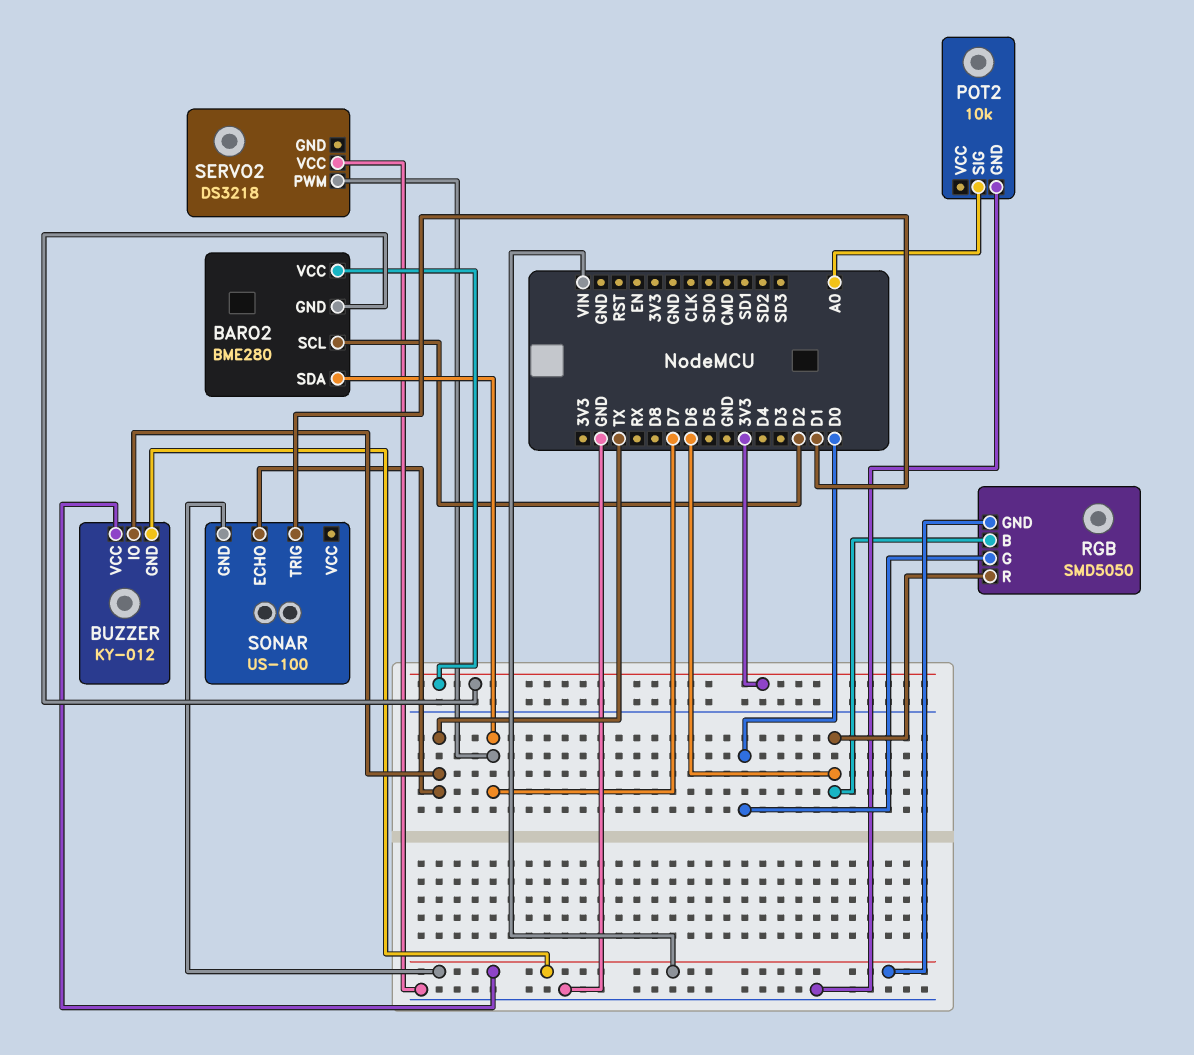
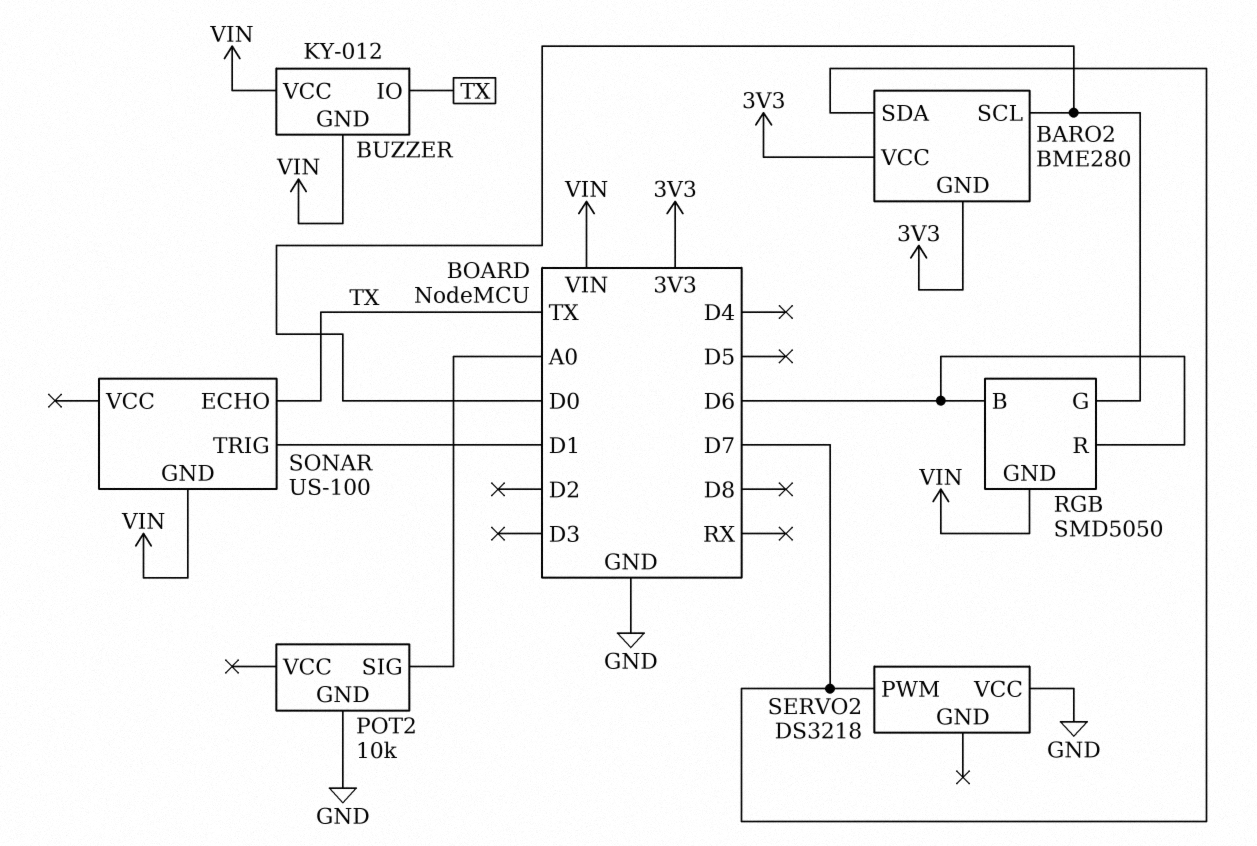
BARO2 pin SCL: D2 -> D0

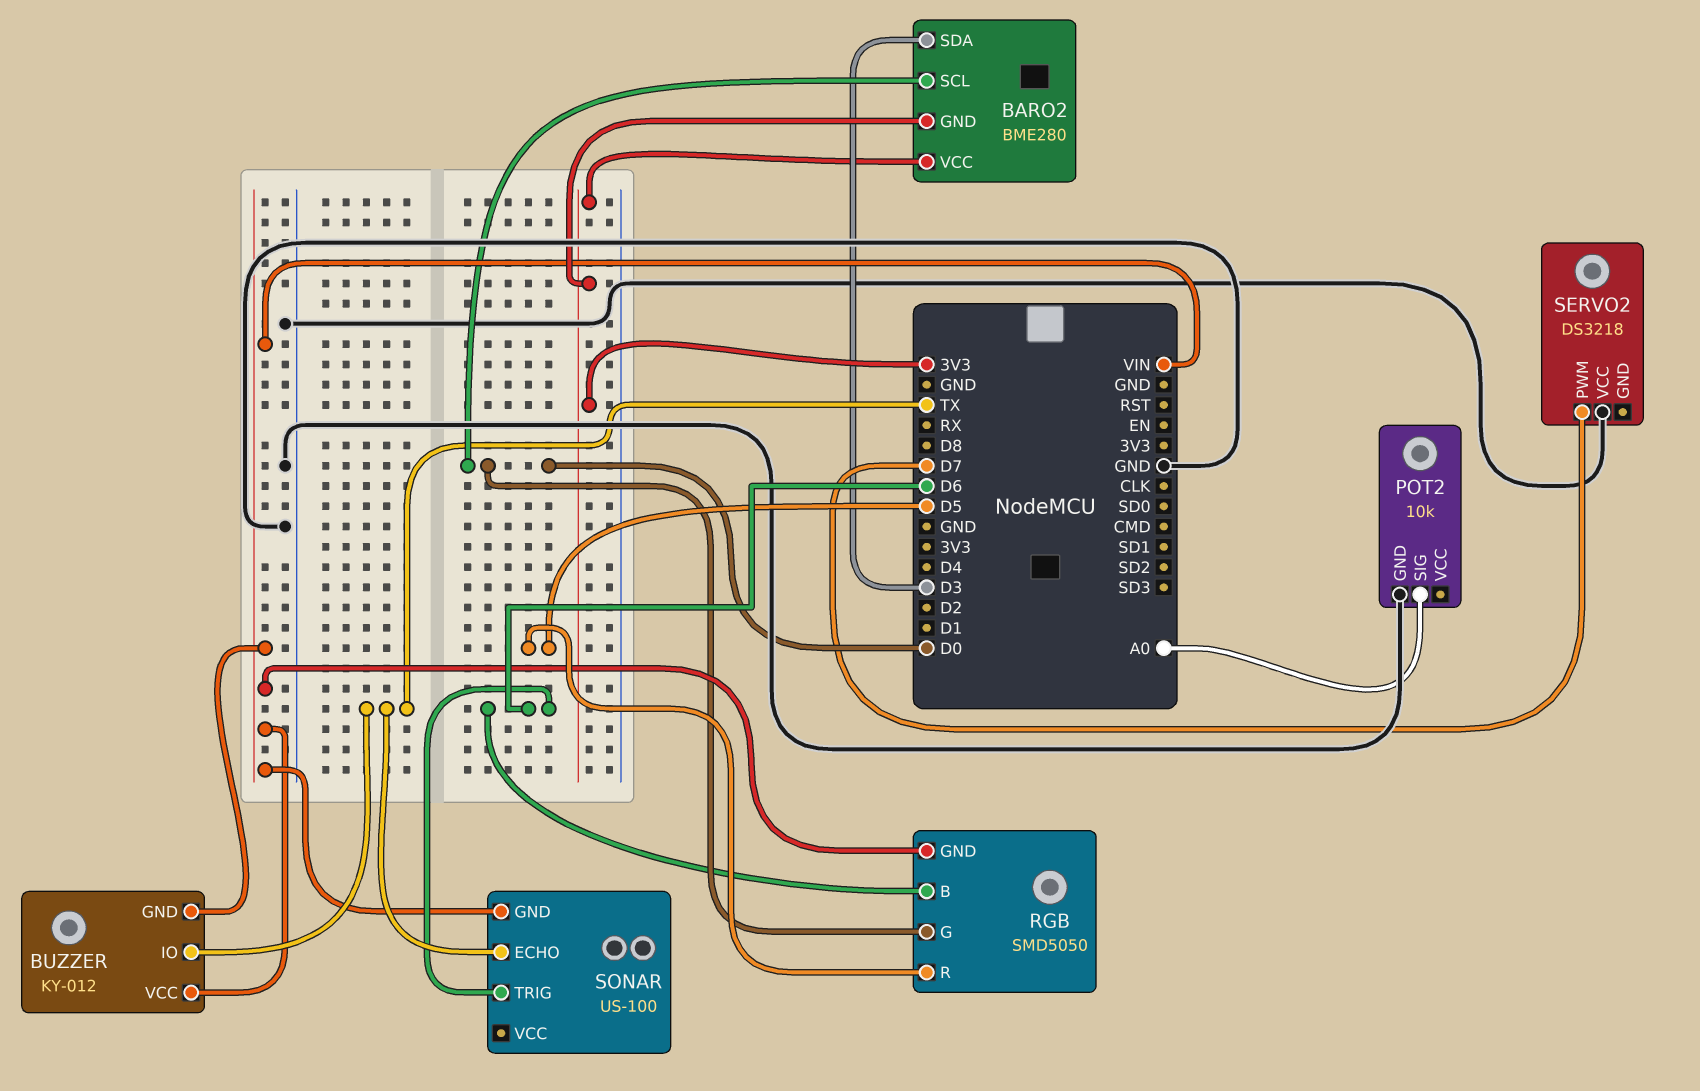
BARO2 pin SDA: D7 -> D3
RGB pin R: D6 -> D5
SONAR pin TRIG: D1 -> D6

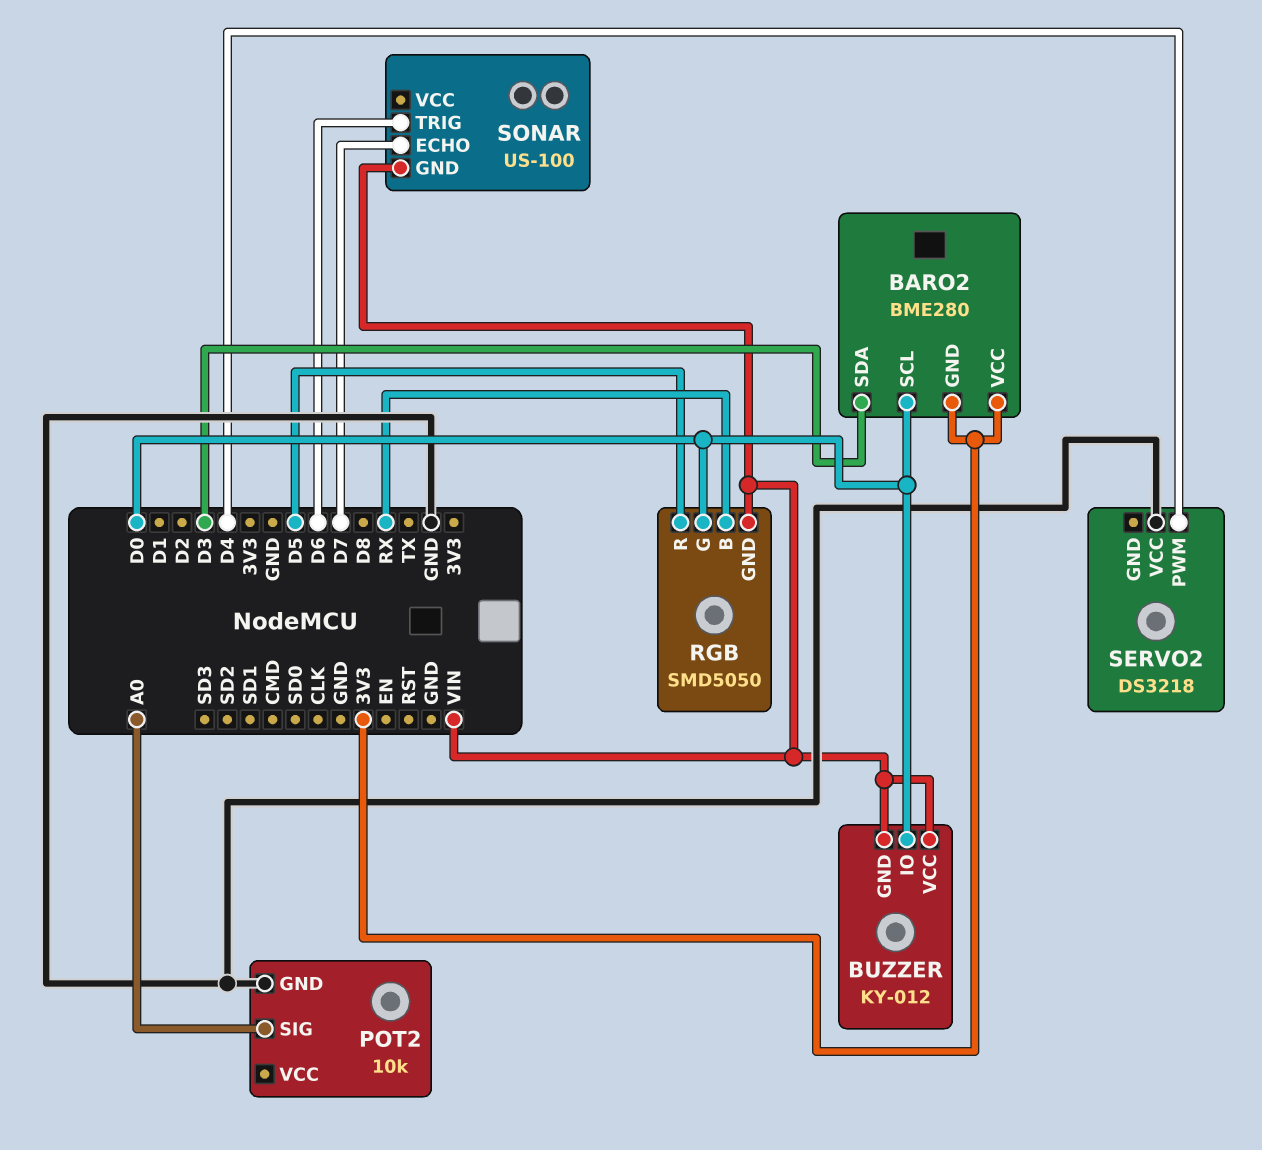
BUZZER pin IO: TX -> D0
RGB pin B: D6 -> RX
SERVO2 pin PWM: D7 -> D4
SONAR pin ECHO: TX -> D7

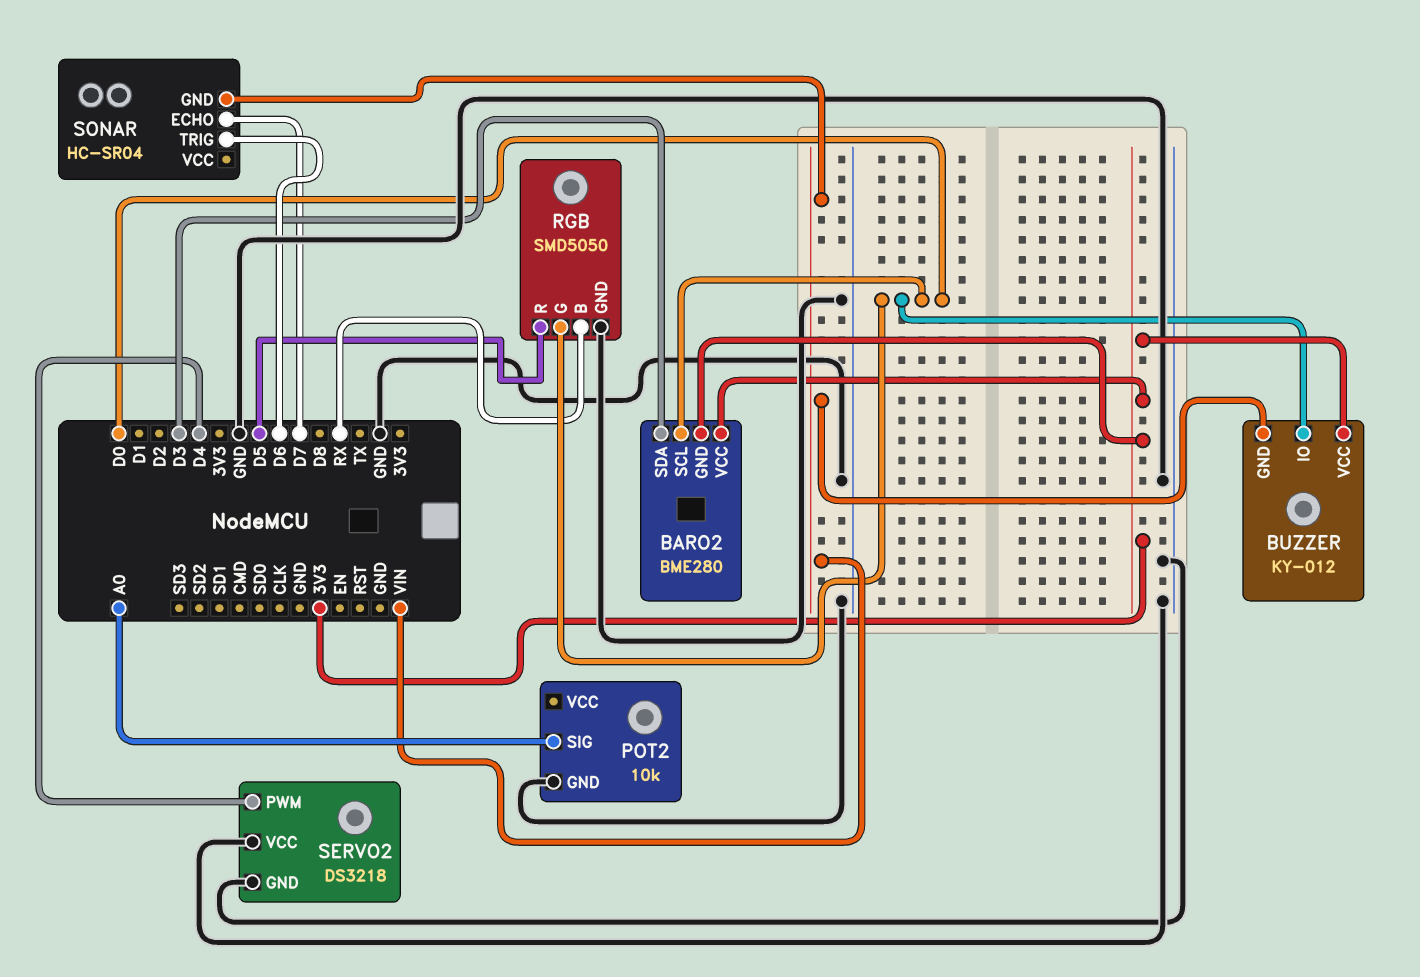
BUZZER pin VCC: VIN -> 3V3
RGB pin GND: VIN -> GND
SERVO2 pin GND: none -> GND
SONAR: US-100 -> HC-SR04

